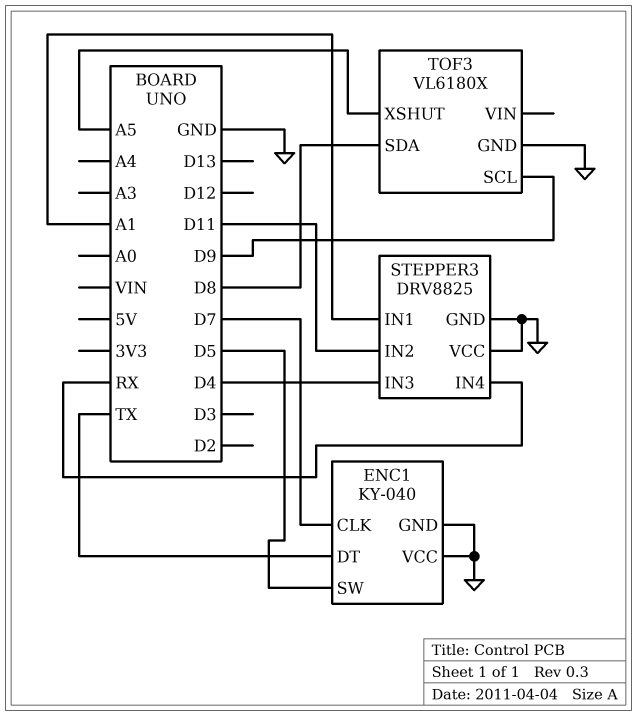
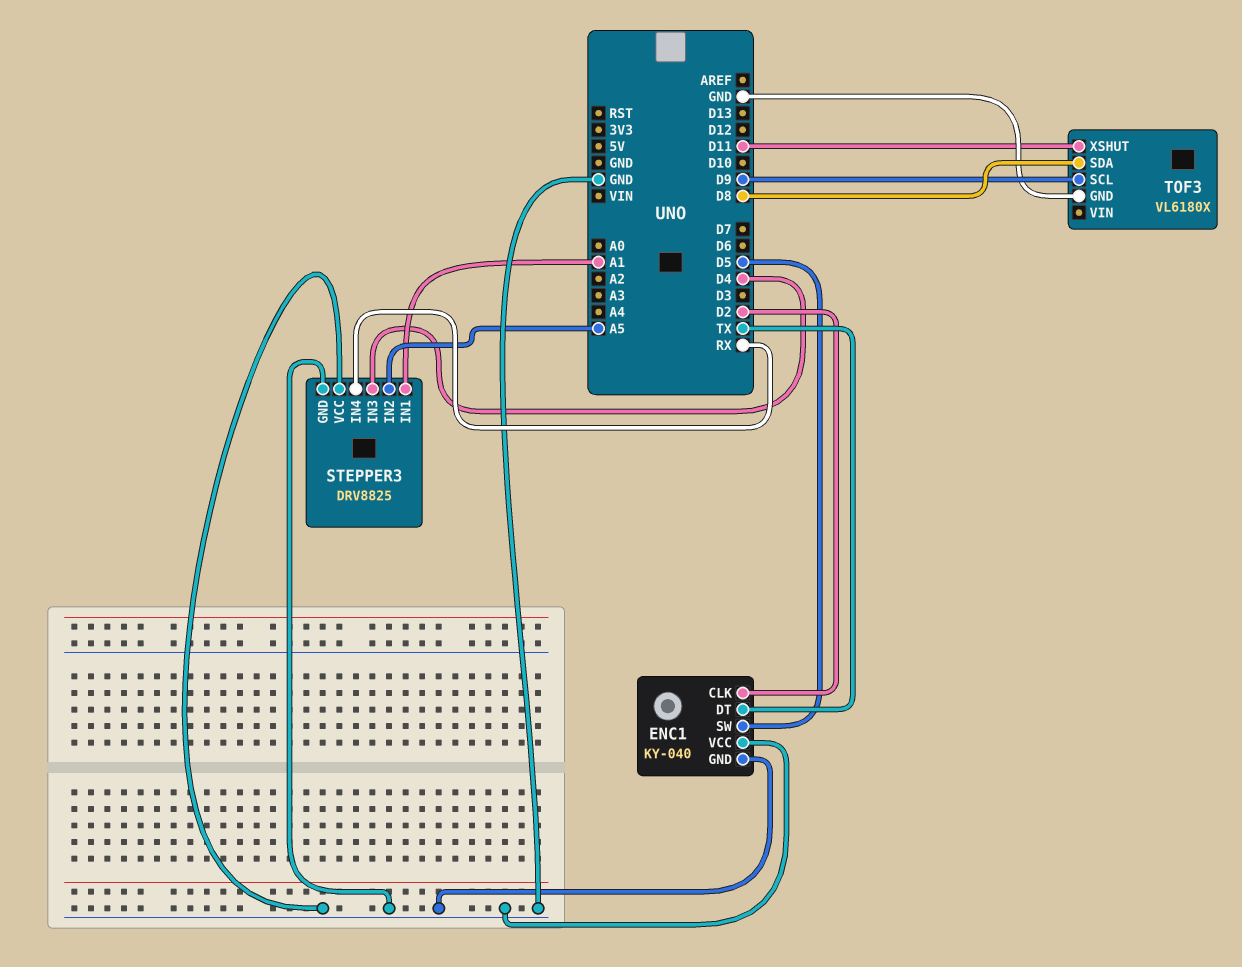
ENC1 pin CLK: D7 -> D2
STEPPER3 pin IN2: D11 -> A5
TOF3 pin XSHUT: A5 -> D11

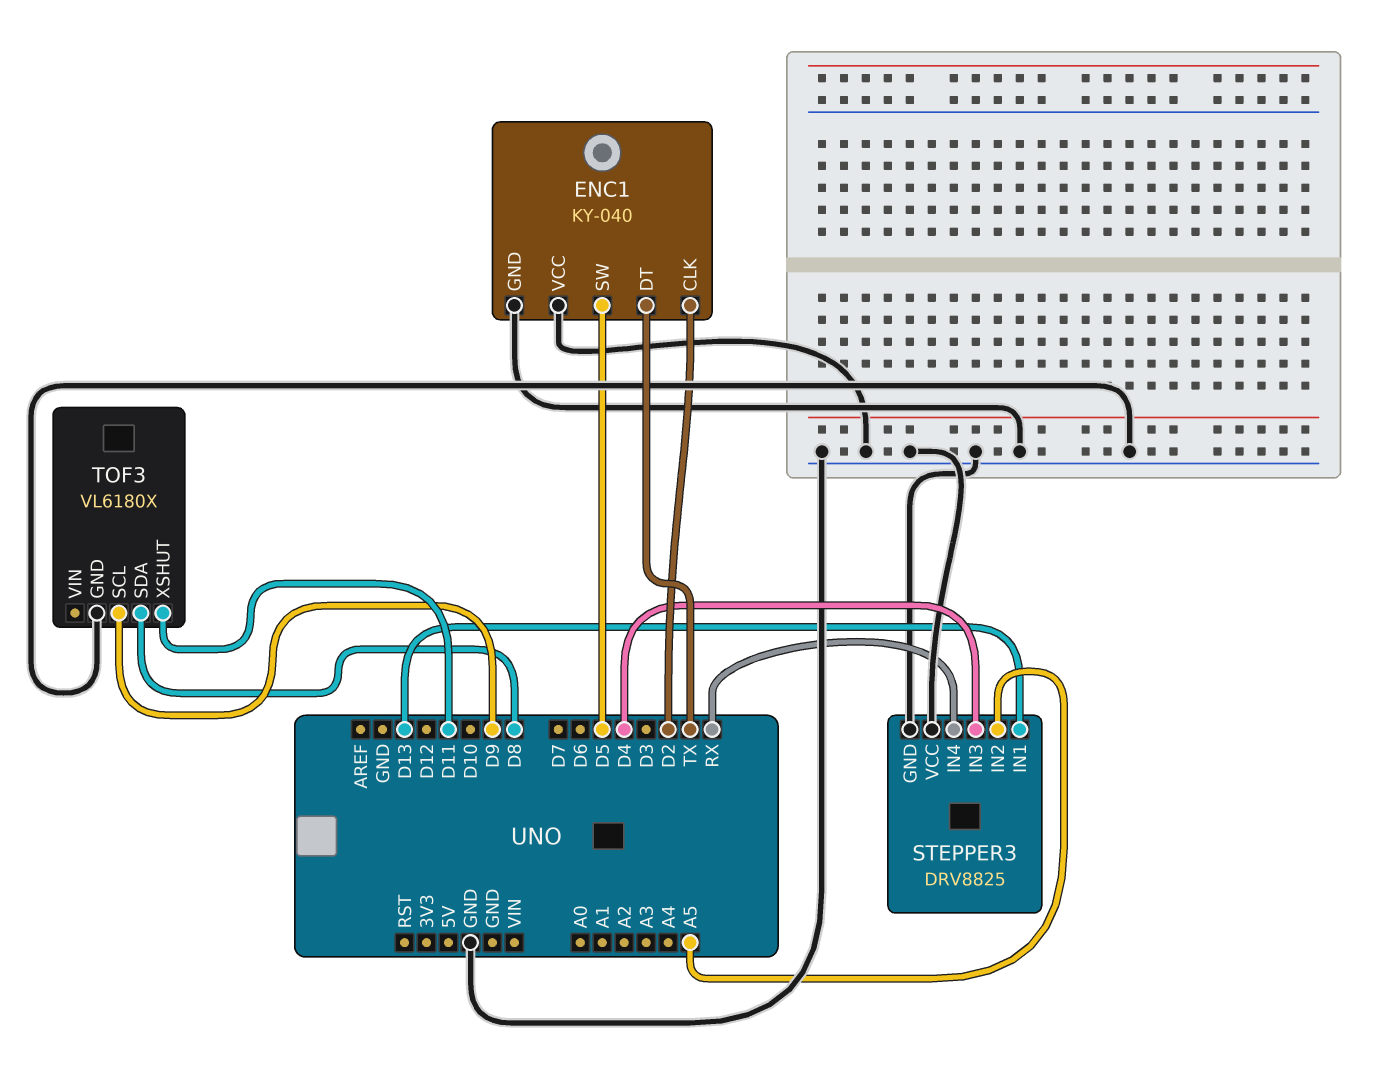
STEPPER3 pin IN1: A1 -> D13

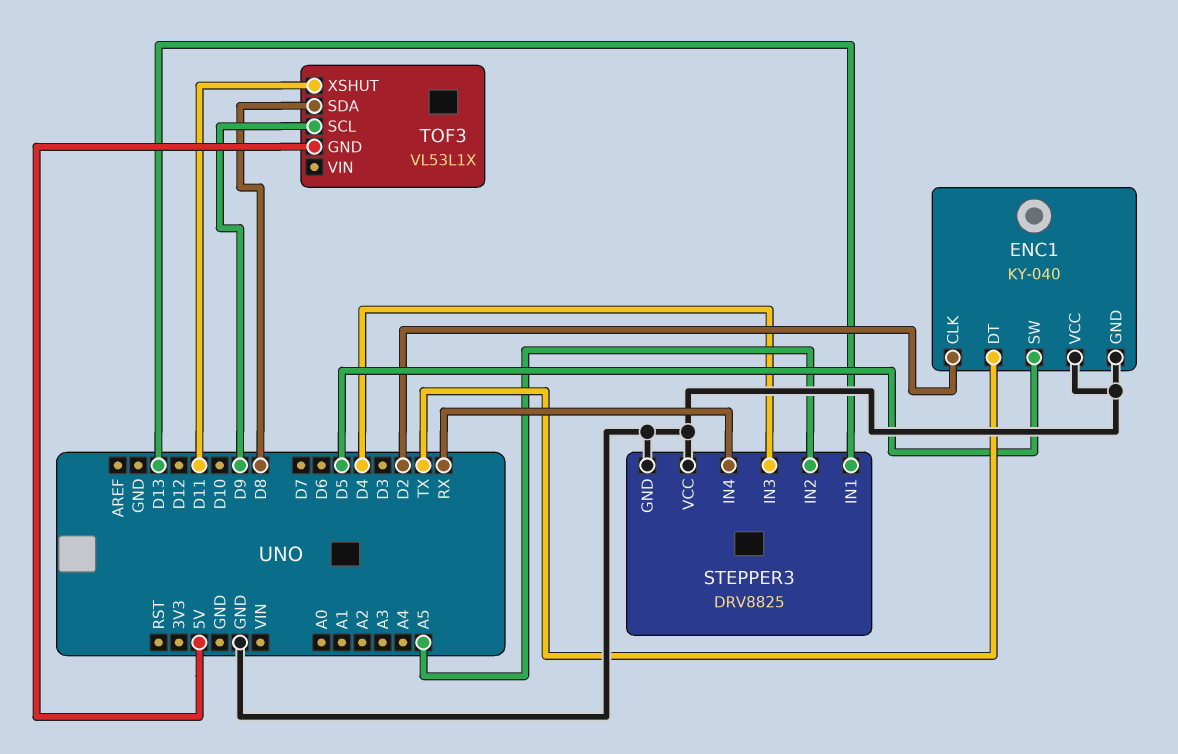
TOF3: VL6180X -> VL53L1X
TOF3 pin GND: GND -> 5V

